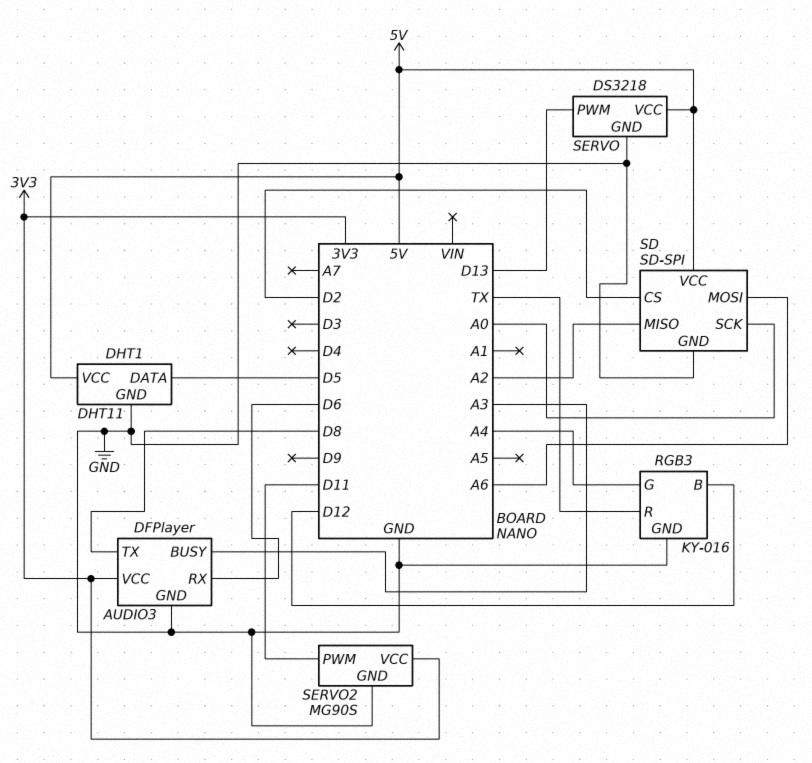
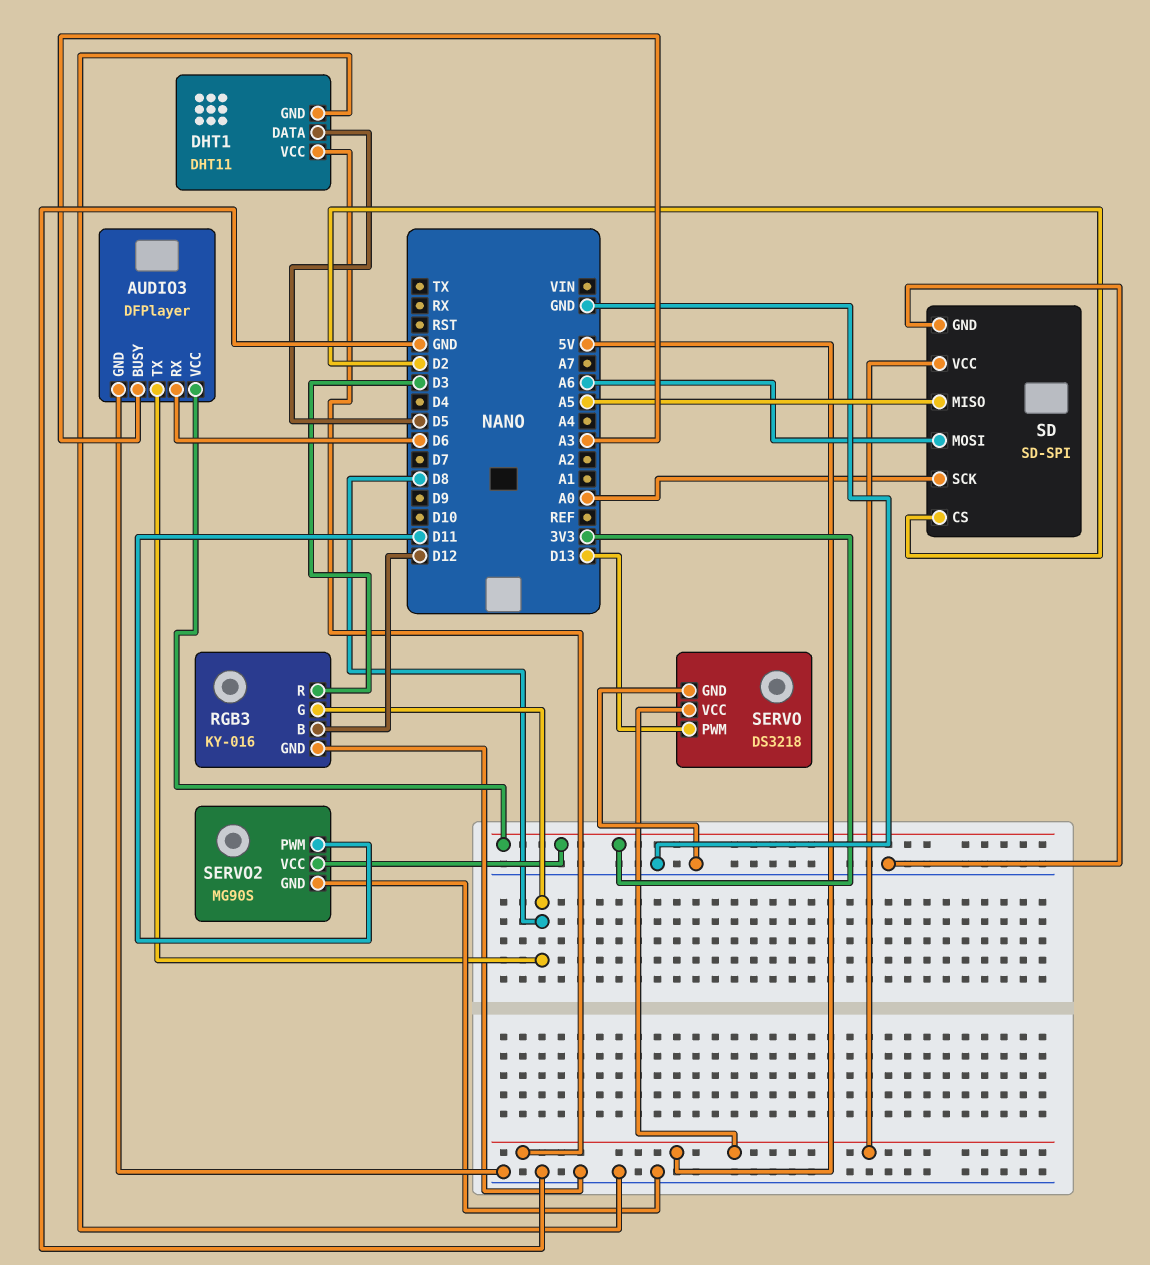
RGB3 pin G: A4 -> D8
RGB3 pin R: TX -> D3
SD pin MISO: A2 -> A5

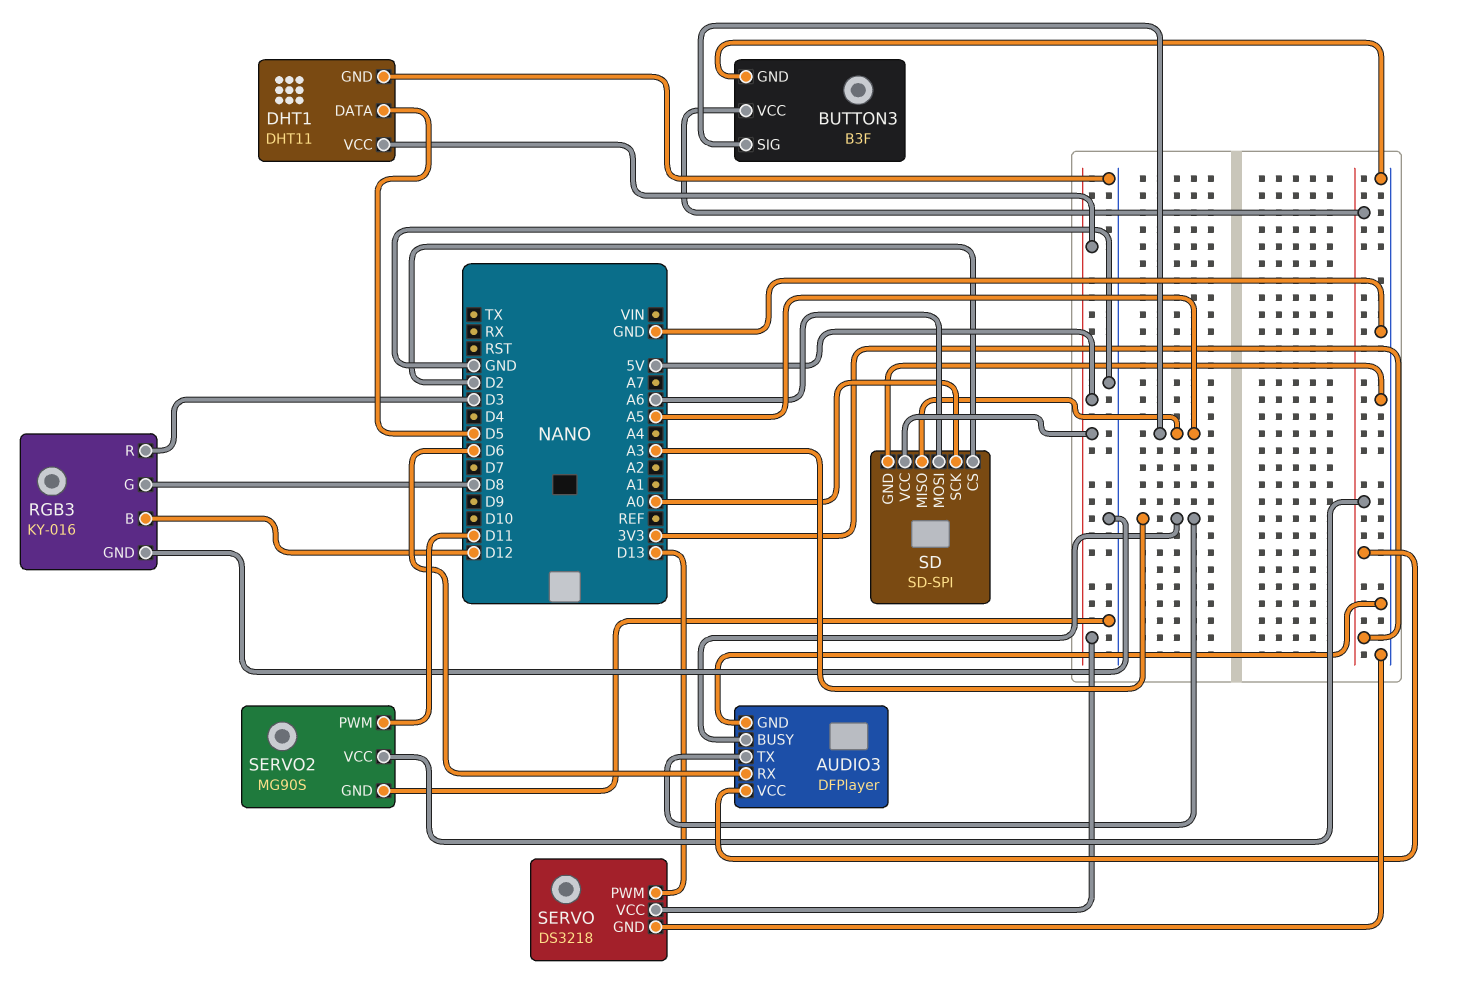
AUDIO3 pin TX: D8 -> A3
BUTTON3: none -> B3F
BUTTON3 pin GND: none -> GND
BUTTON3 pin SIG: none -> A5
BUTTON3 pin VCC: none -> 3V3

